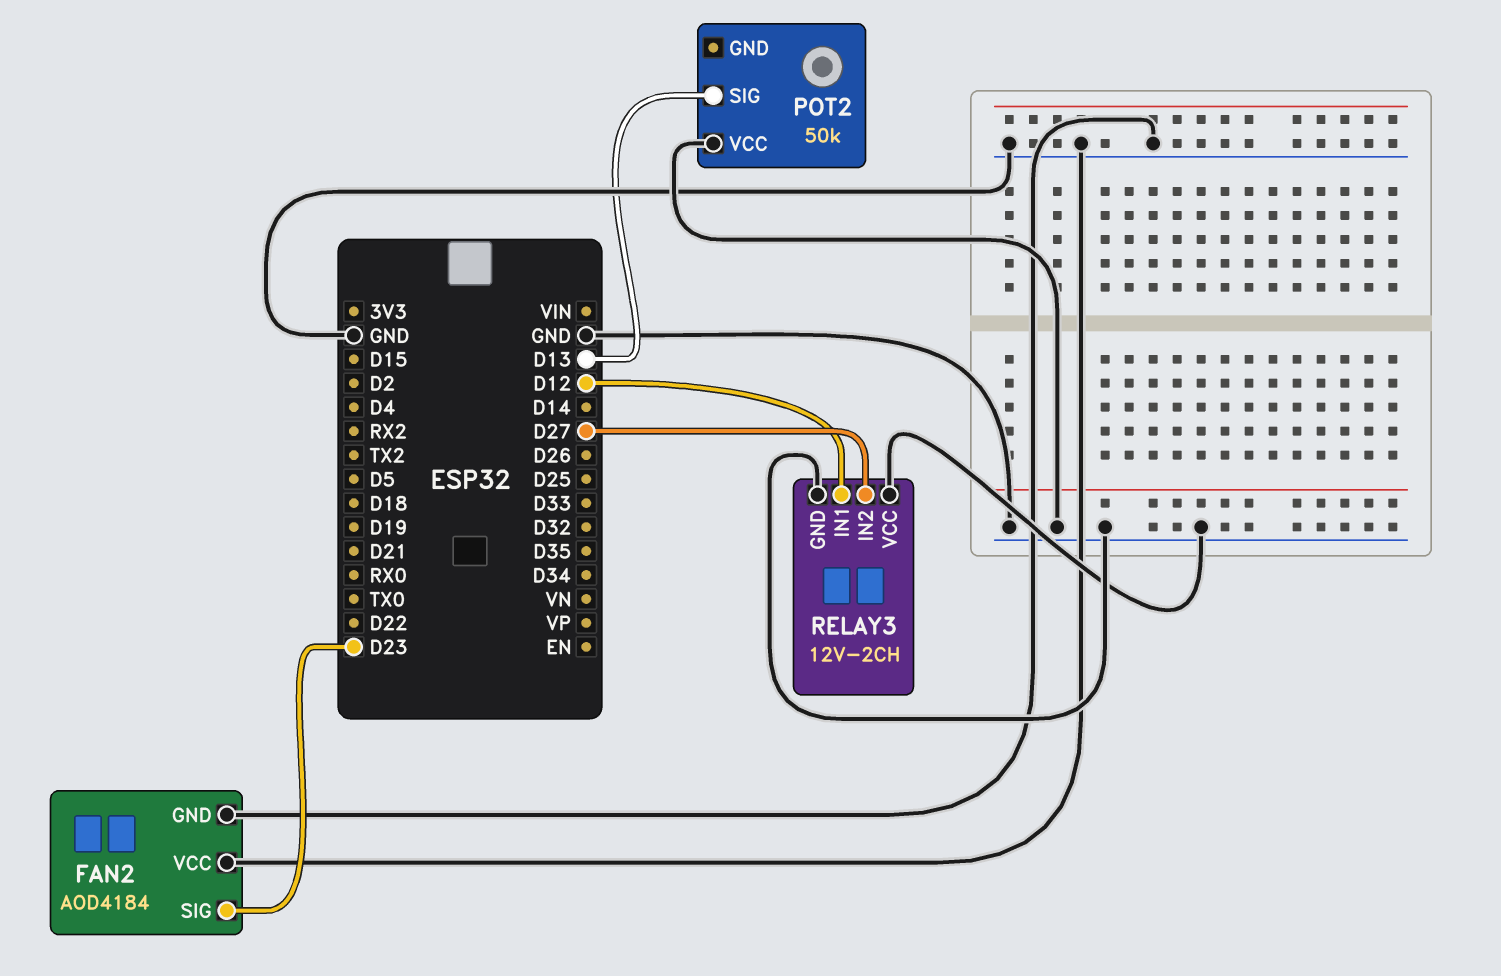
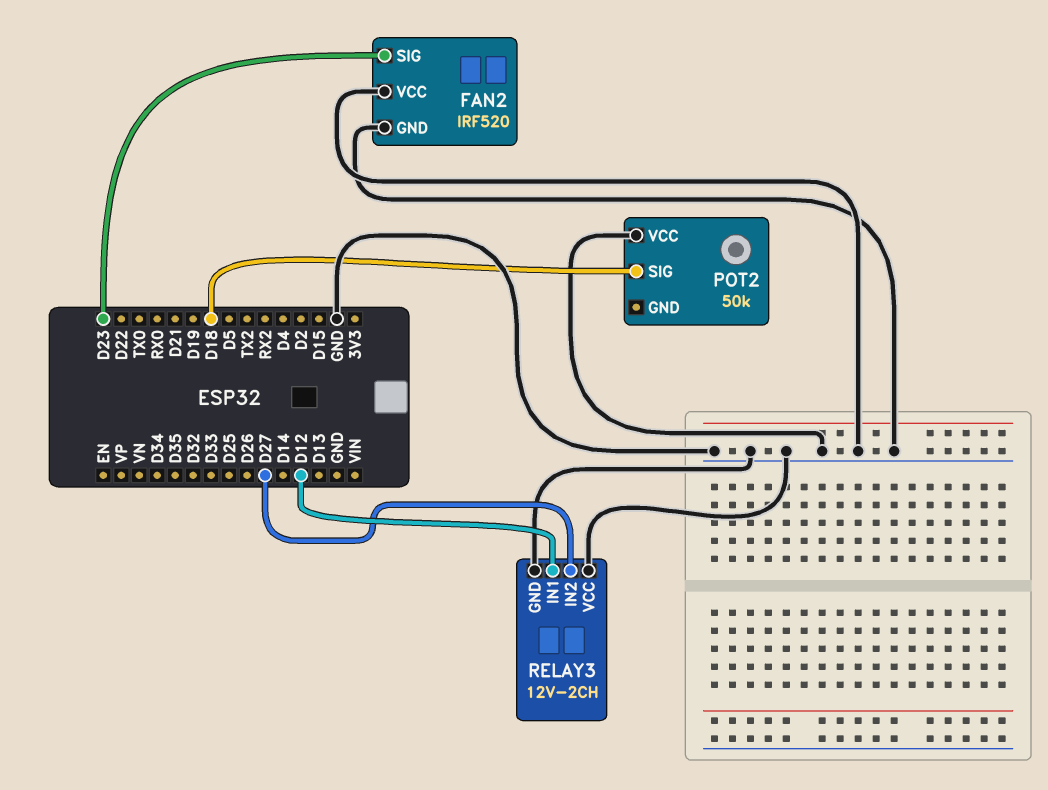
FAN2: AOD4184 -> IRF520
POT2 pin SIG: D13 -> D18

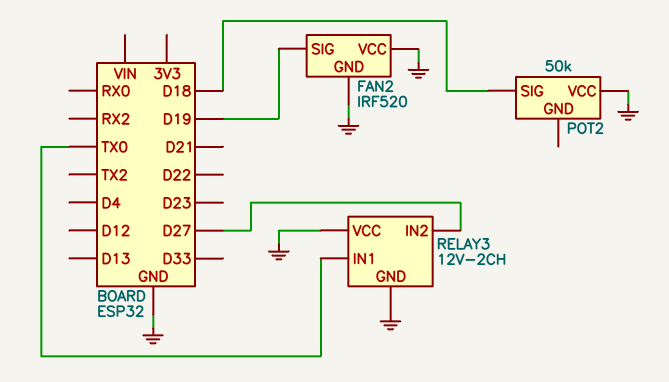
FAN2 pin SIG: D23 -> D19
RELAY3 pin IN1: D12 -> TX0

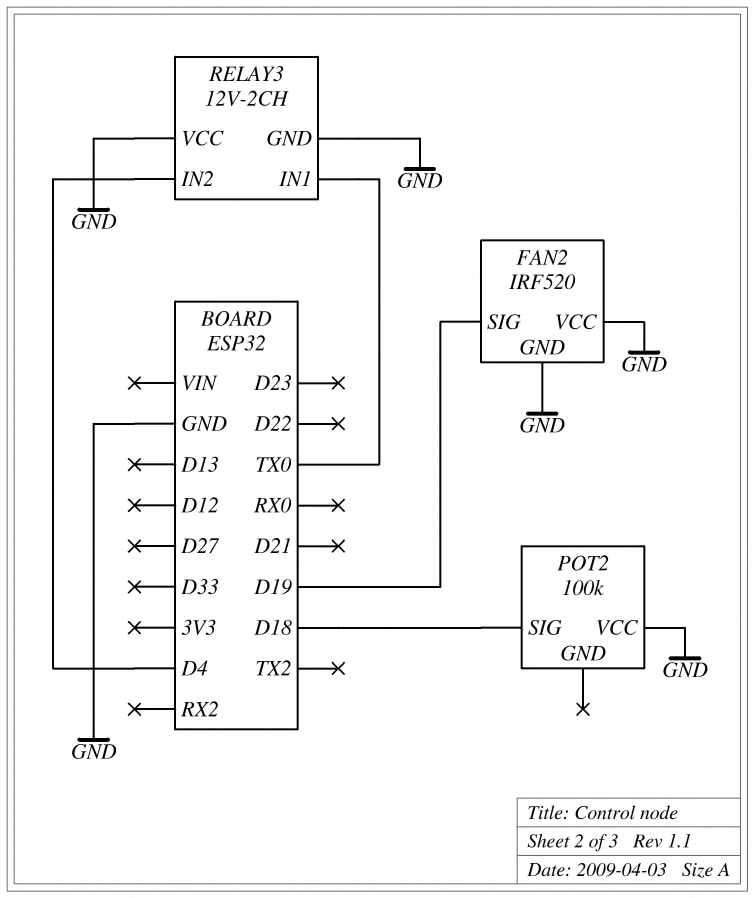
POT2: 50k -> 100k
RELAY3 pin IN2: D27 -> D4

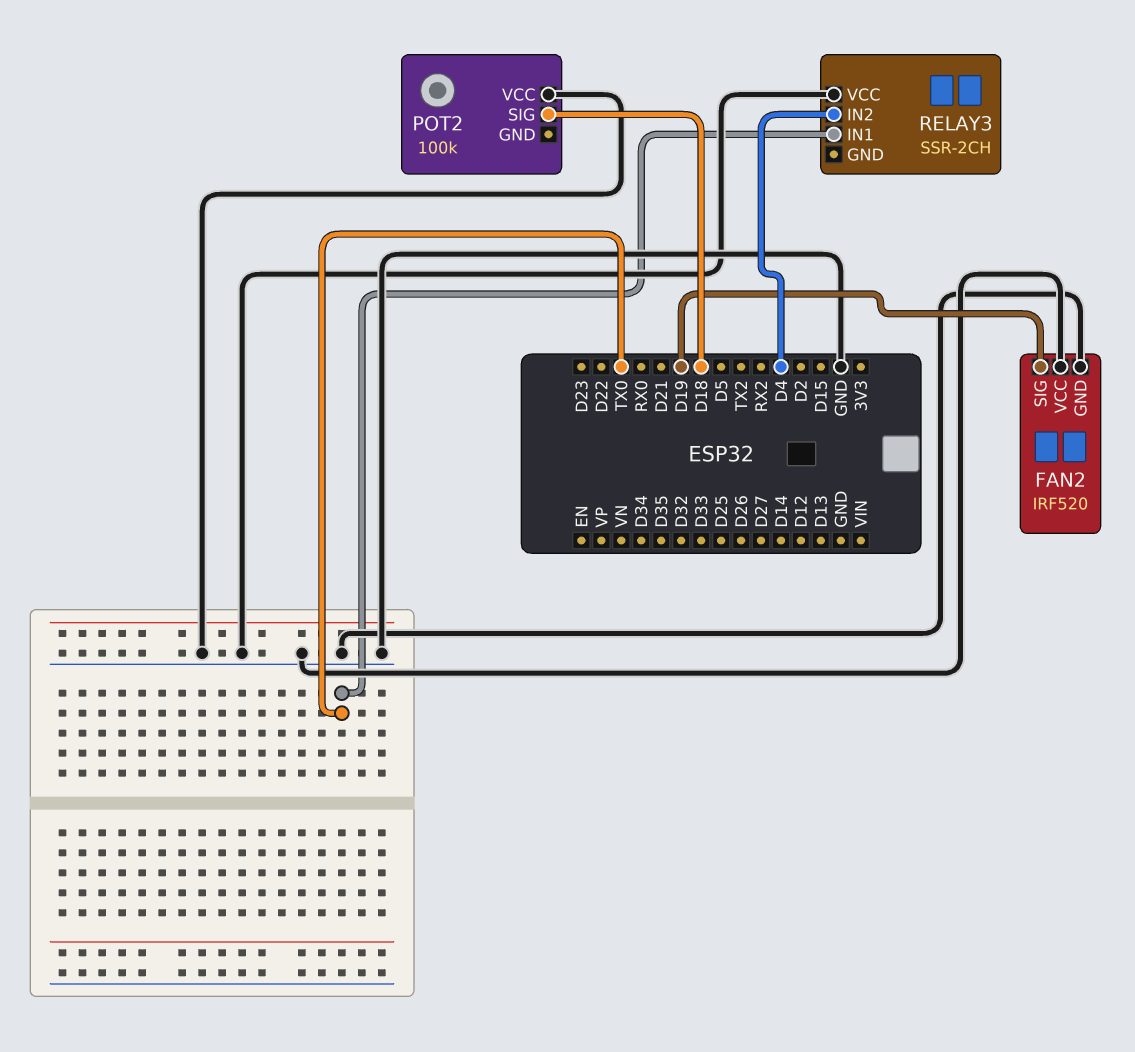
RELAY3: 12V-2CH -> SSR-2CH
RELAY3 pin GND: GND -> none

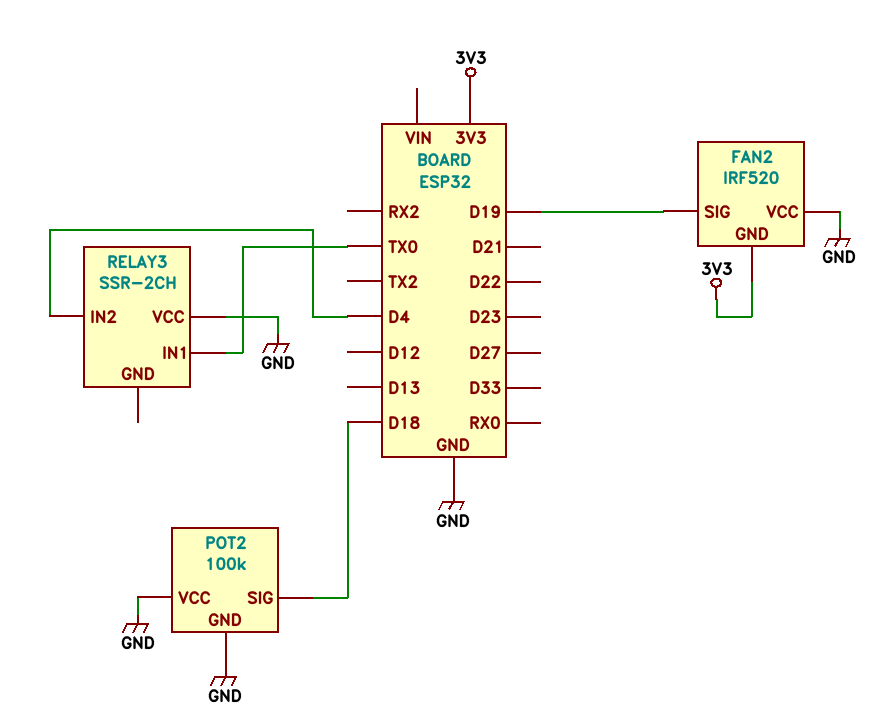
FAN2 pin GND: GND -> 3V3
POT2 pin GND: none -> GND

